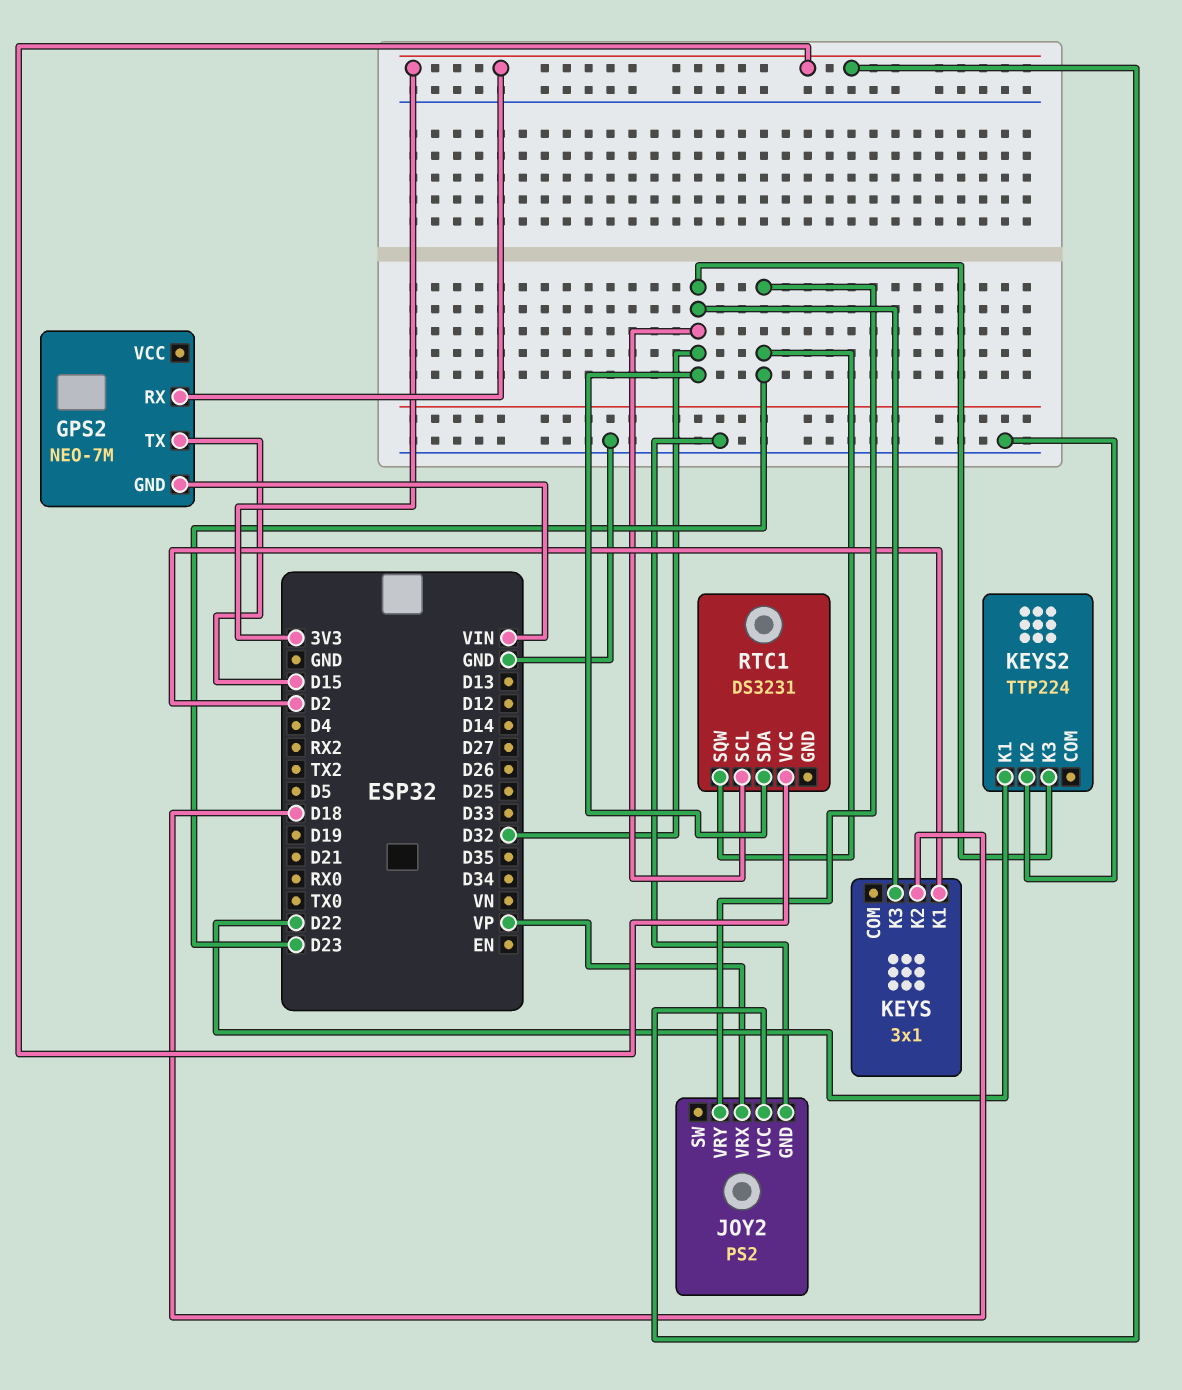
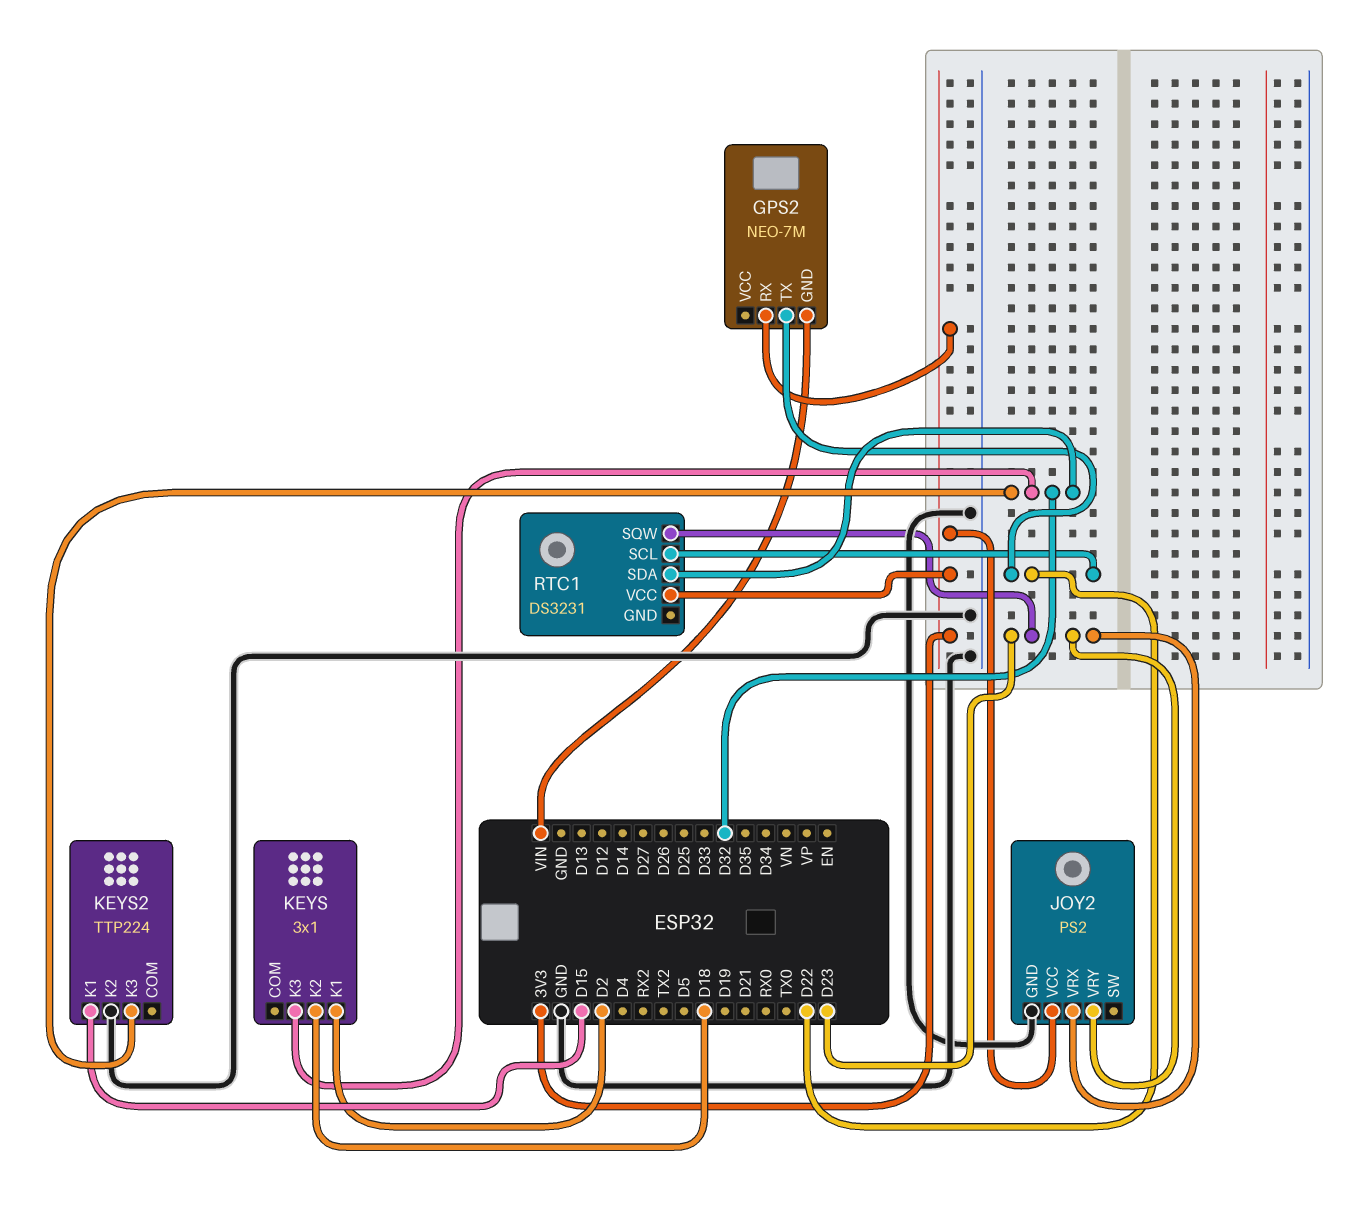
GPS2 pin TX: D15 -> D22
JOY2 pin VRX: VP -> D23
KEYS2 pin K1: D22 -> D15
RTC1 pin SCL: D32 -> D22

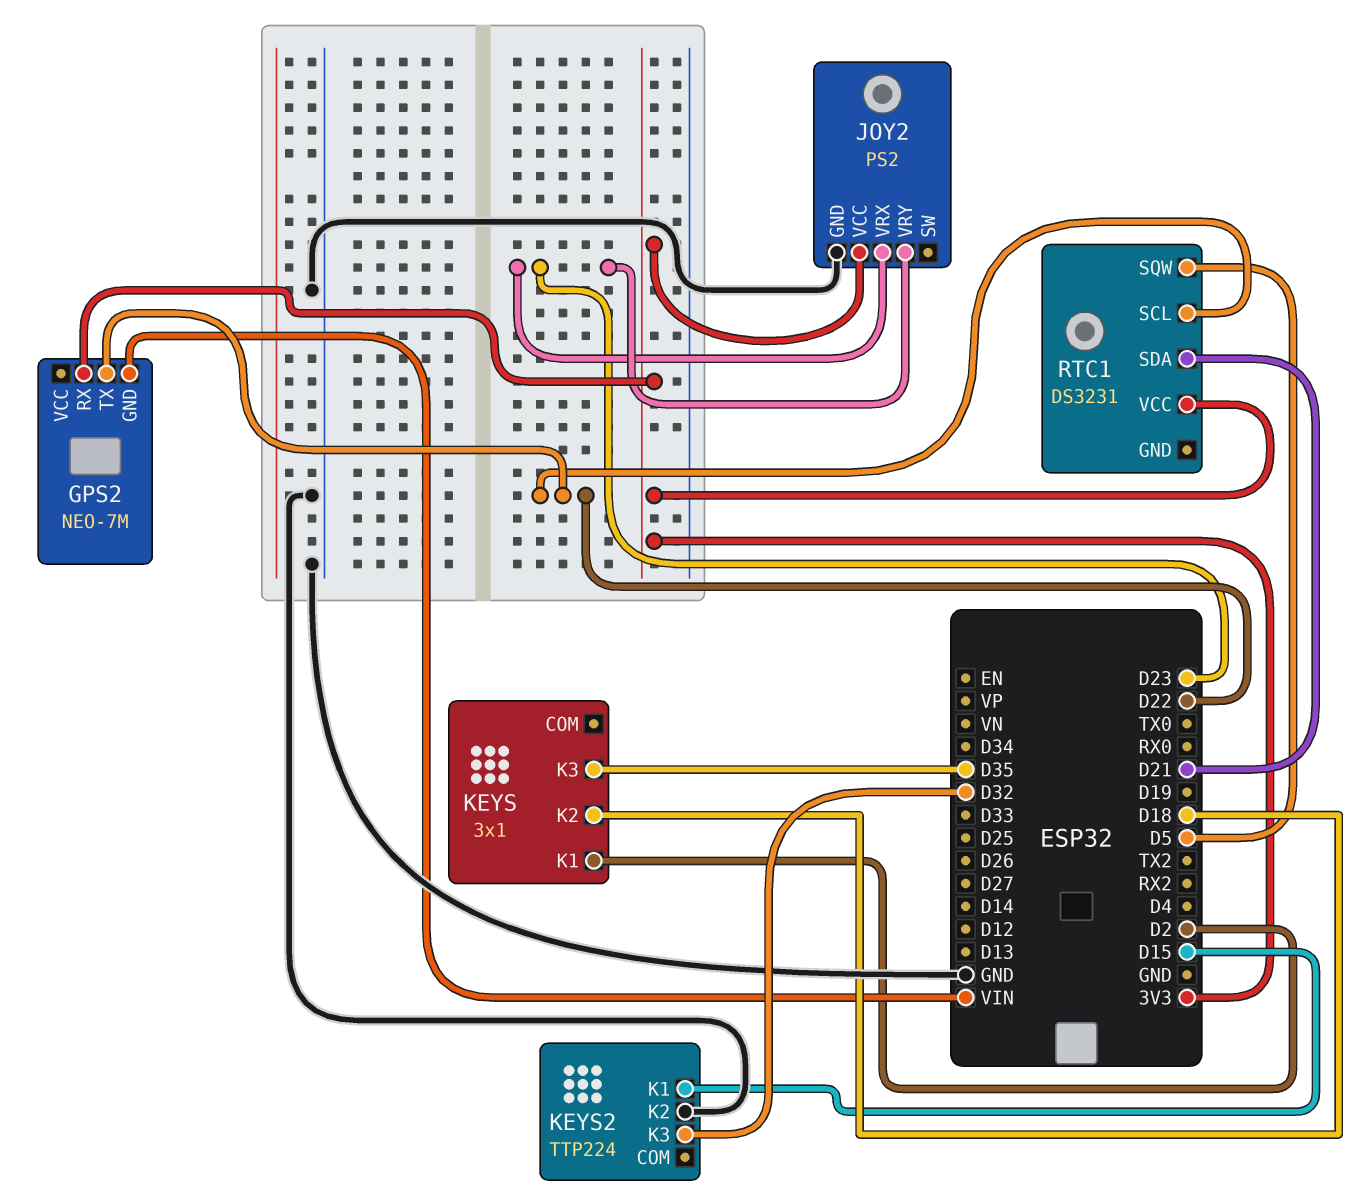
KEYS pin K3: D32 -> D35
RTC1 pin SDA: D32 -> D21
RTC1 pin SQW: D23 -> D5

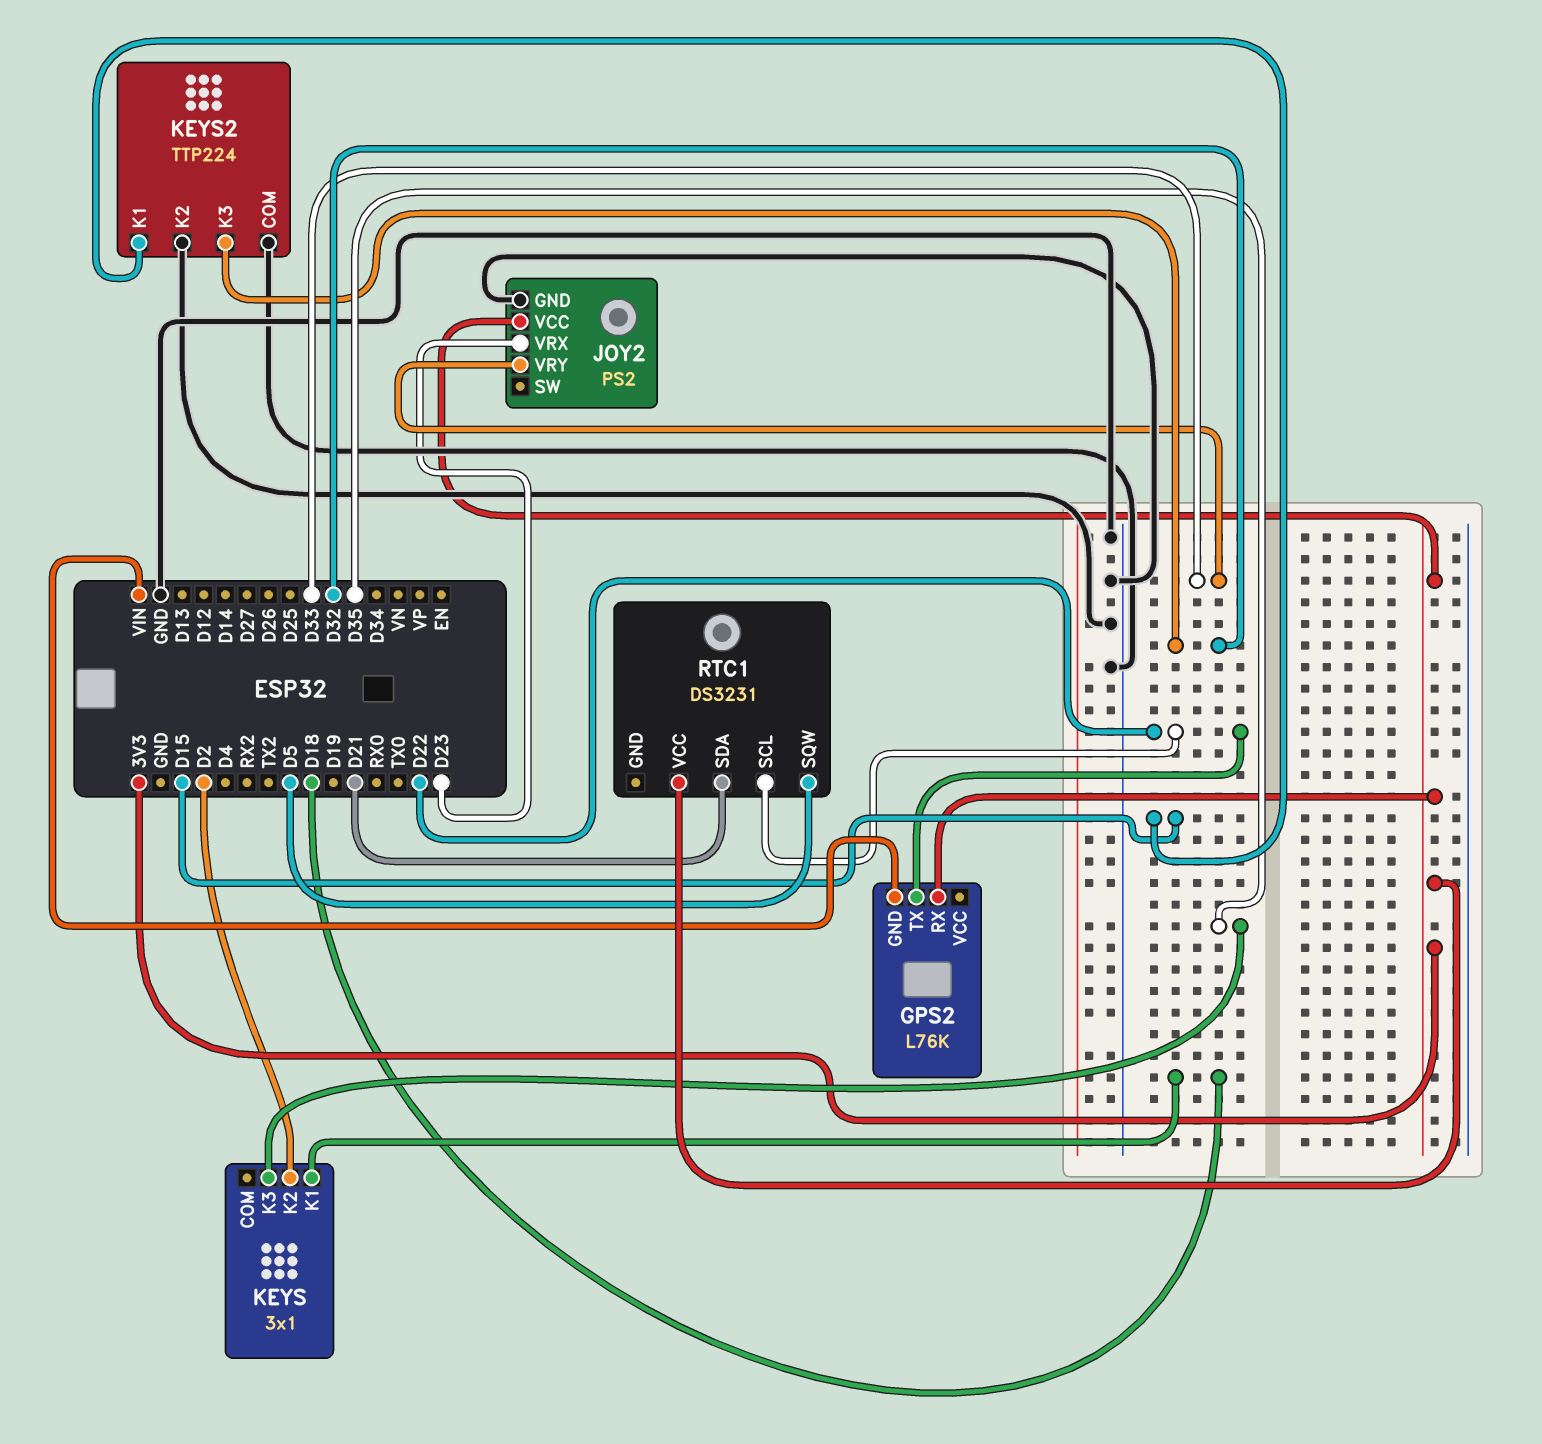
GPS2: NEO-7M -> L76K
JOY2 pin VRY: D23 -> D33
KEYS pin K1: D2 -> D18
KEYS pin K2: D18 -> D2
KEYS2 pin COM: none -> GND

